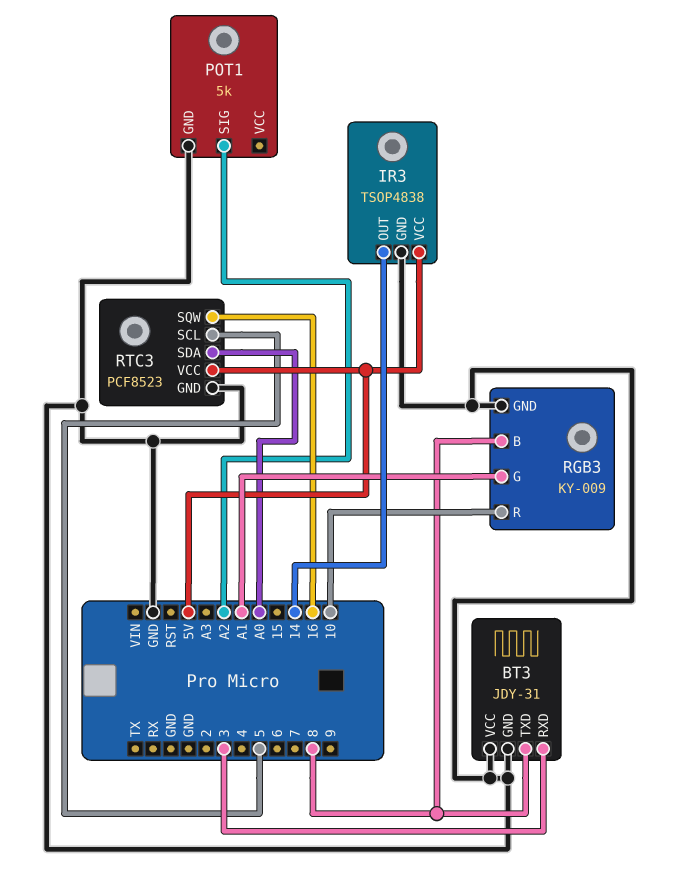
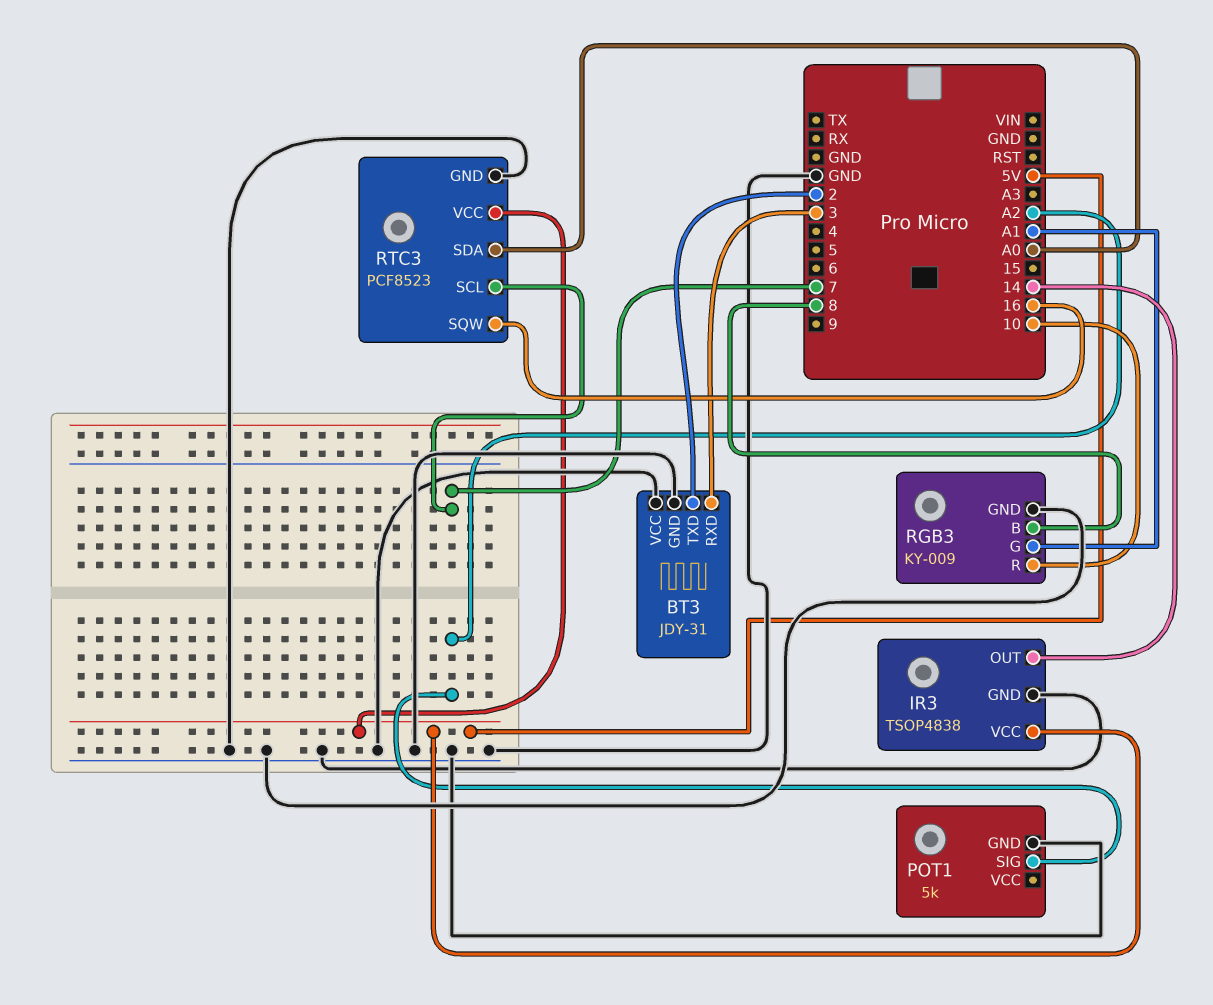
BT3 pin TXD: 8 -> 2
RTC3 pin SCL: 5 -> 7

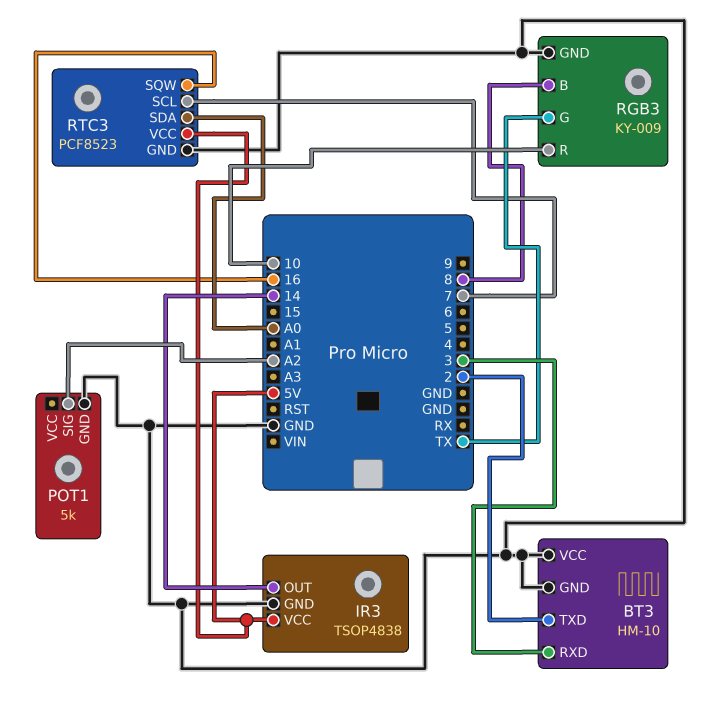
BT3: JDY-31 -> HM-10
RGB3 pin G: A1 -> TX

